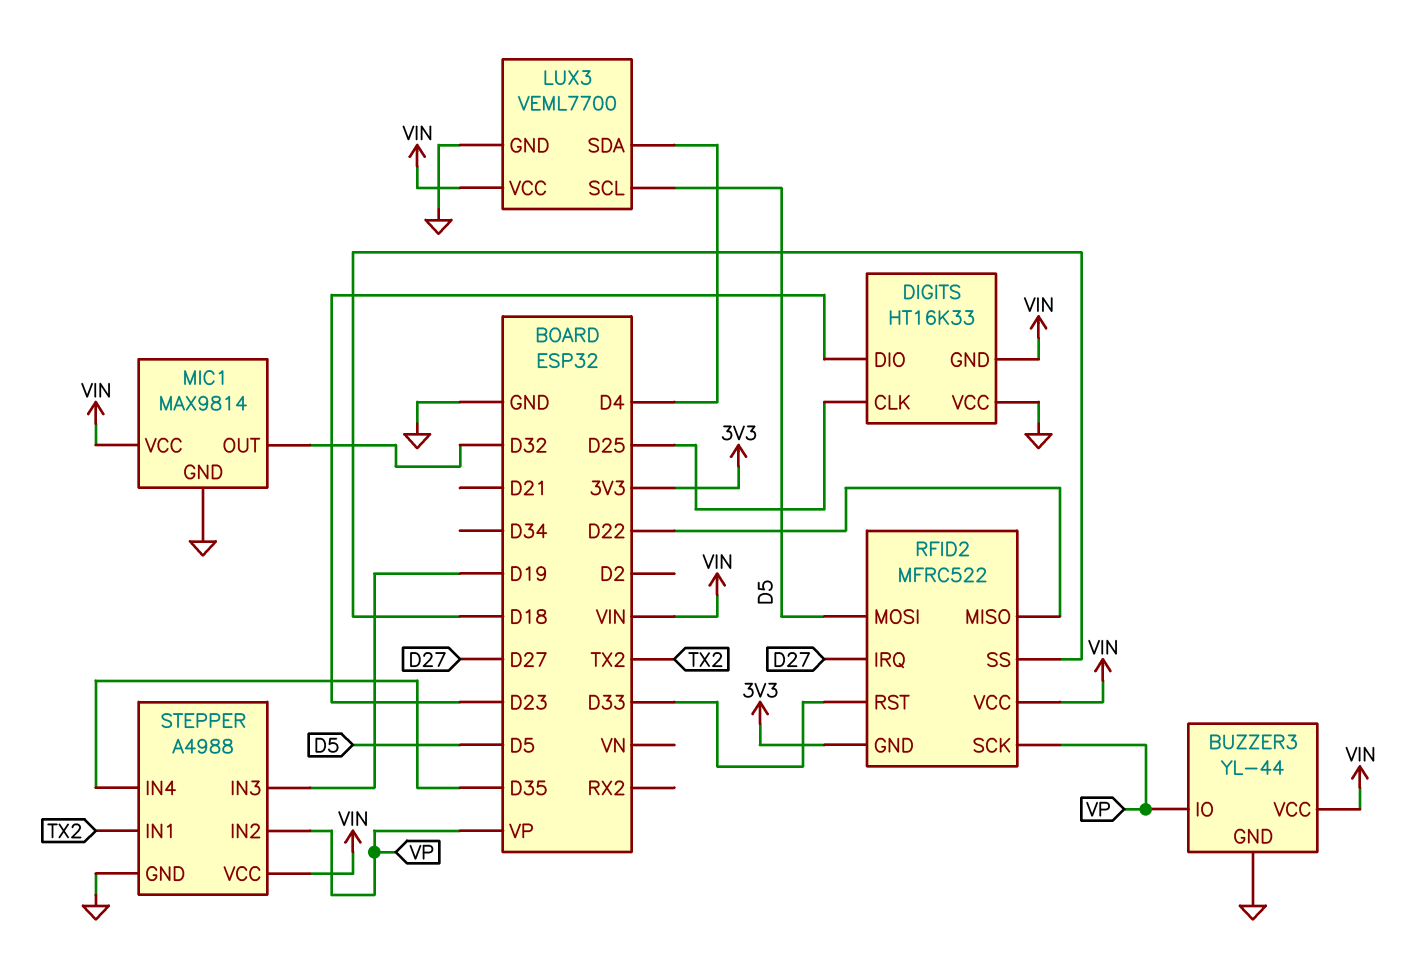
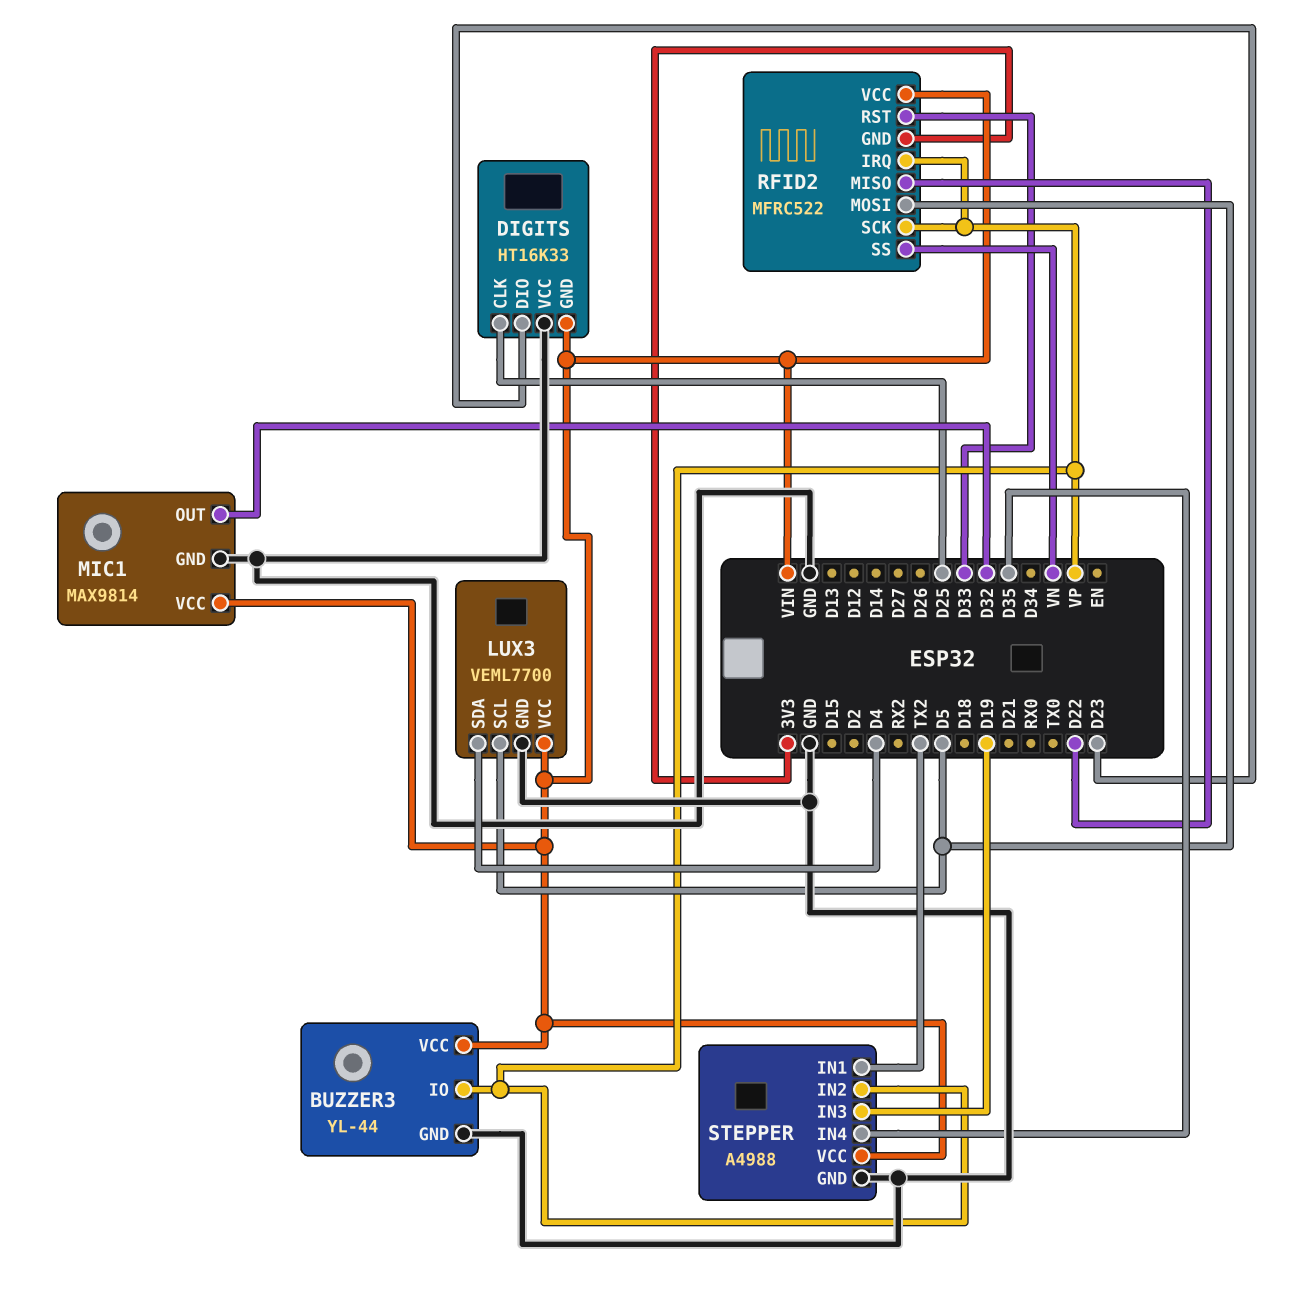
RFID2 pin IRQ: D27 -> VP
RFID2 pin SS: D18 -> VN

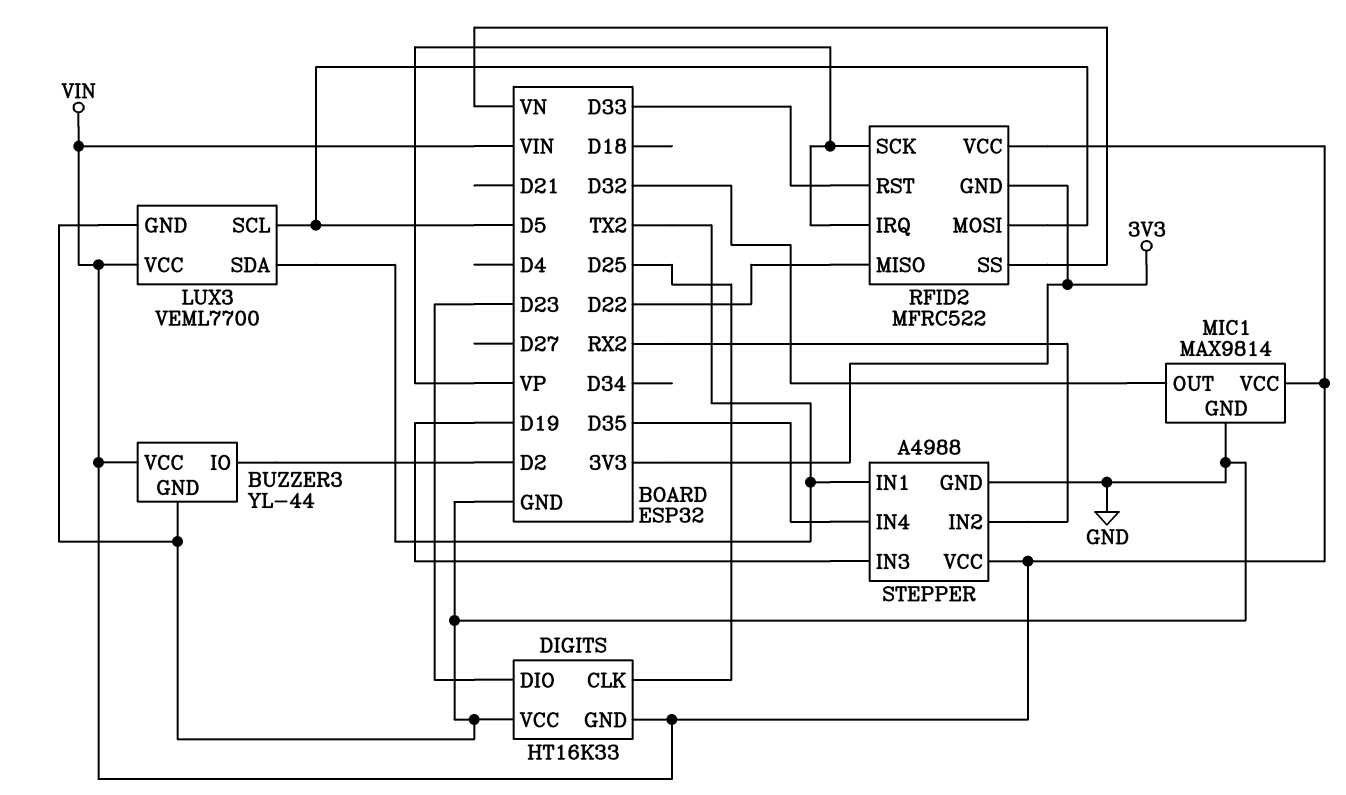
BUZZER3 pin IO: VP -> D2
LUX3 pin SDA: D4 -> TX2
STEPPER pin IN2: VP -> RX2

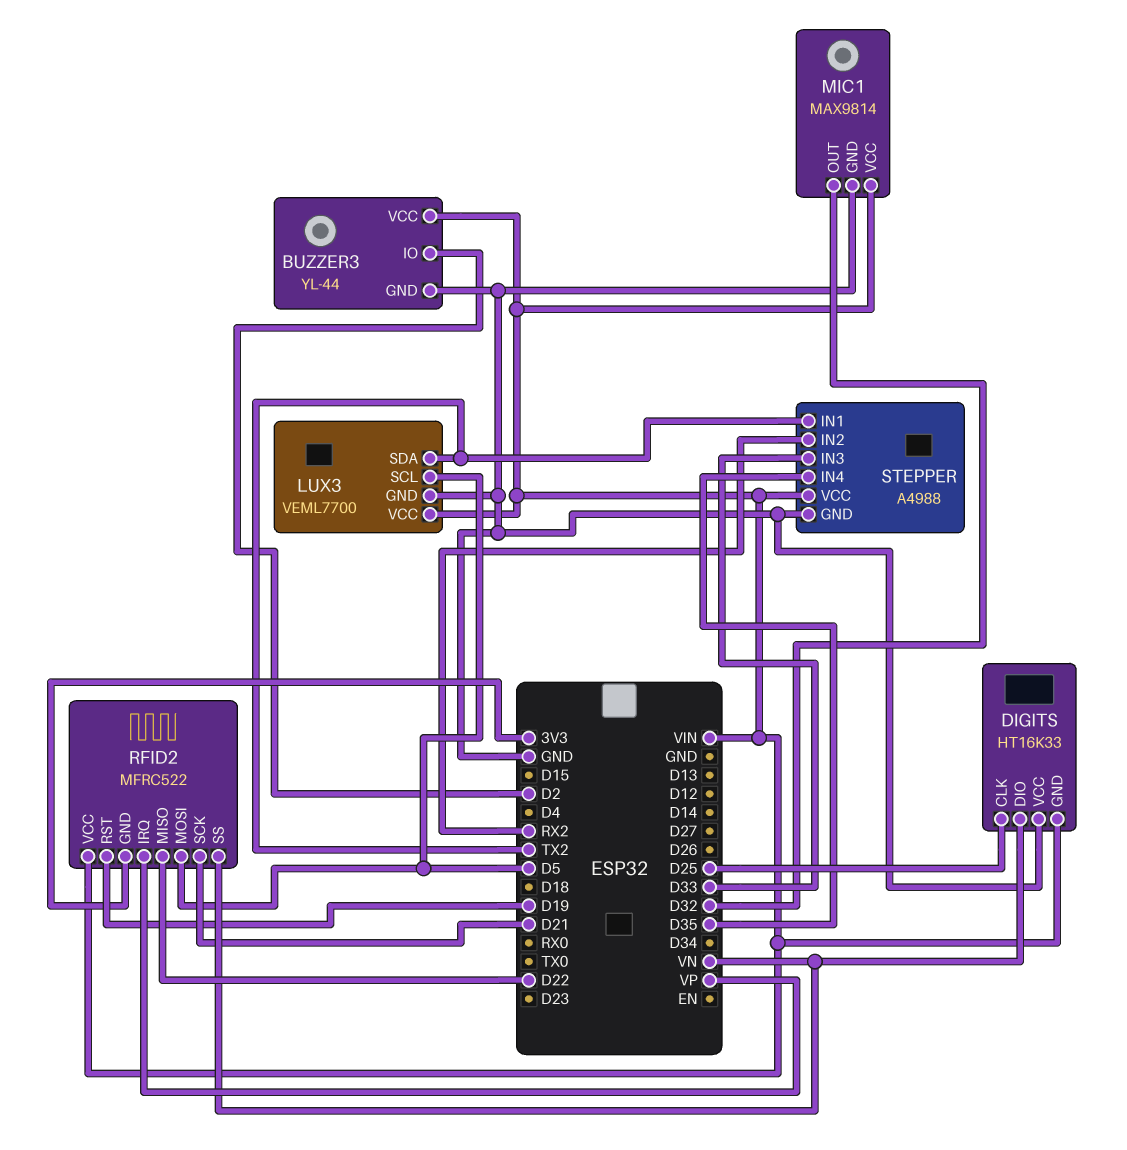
DIGITS pin DIO: D23 -> VN
RFID2 pin RST: D33 -> D19
RFID2 pin SCK: VP -> D21
STEPPER pin IN3: D19 -> D33

